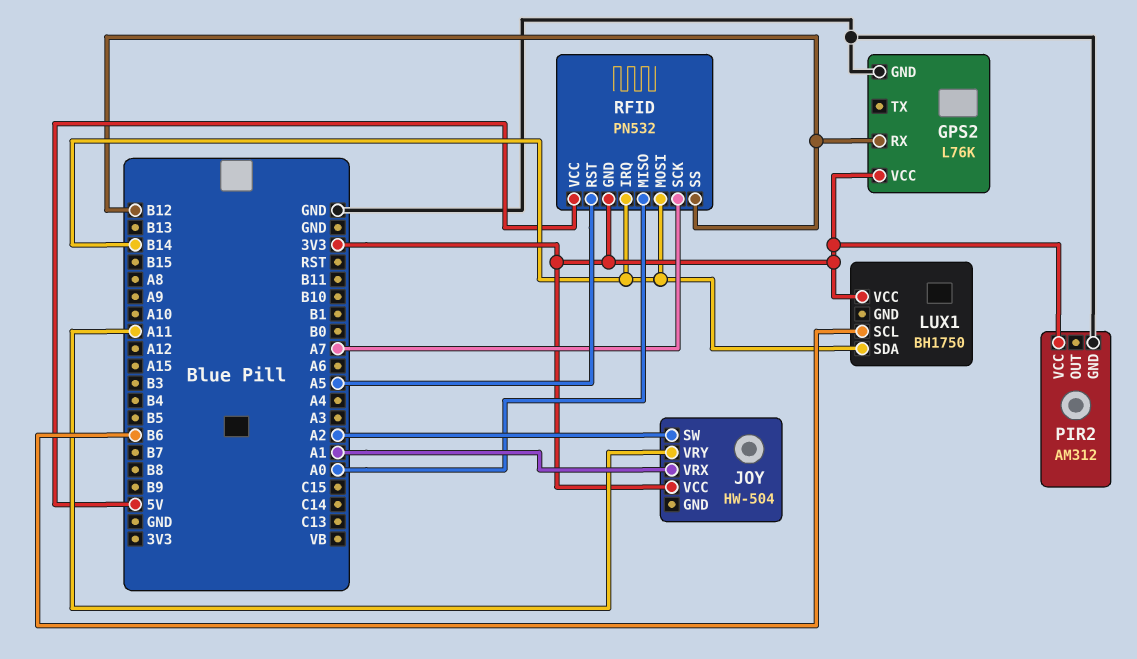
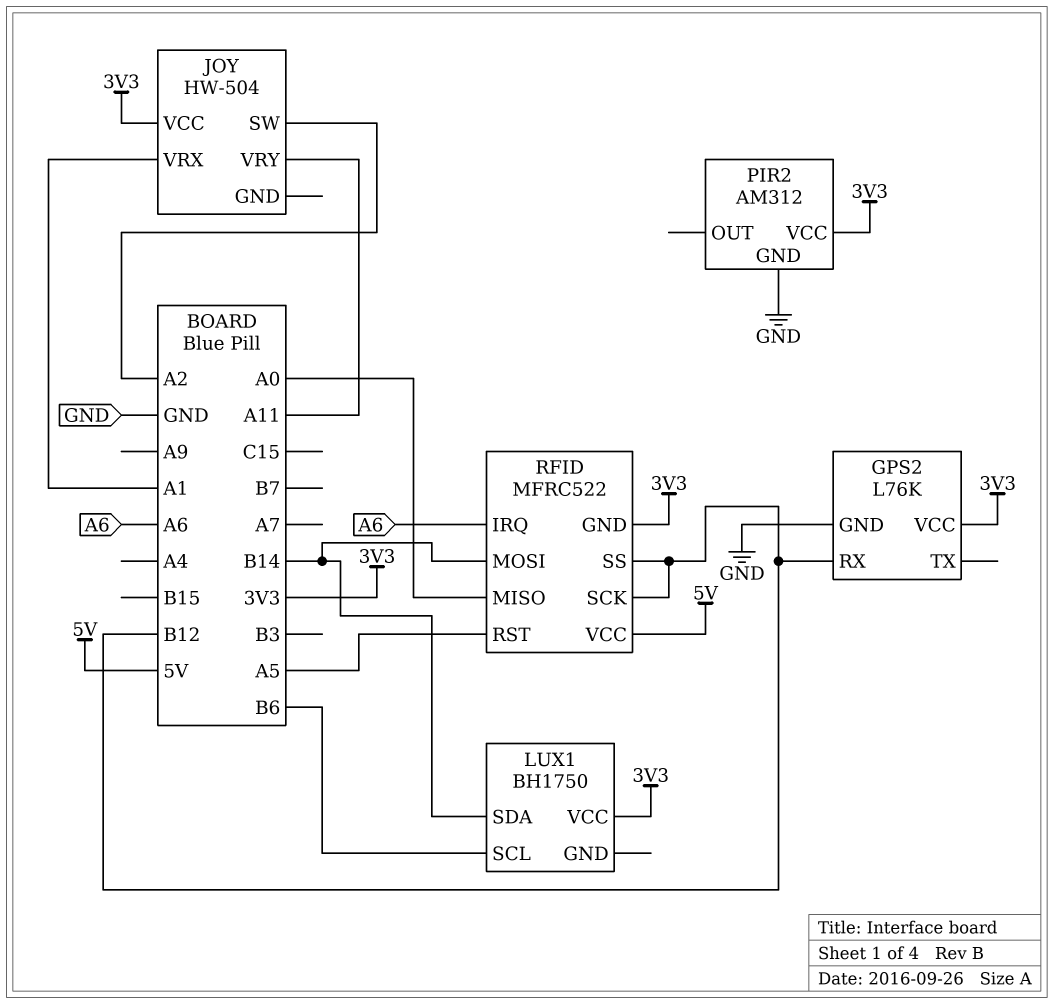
RFID: PN532 -> MFRC522
RFID pin IRQ: B14 -> A6
RFID pin SCK: A7 -> B12

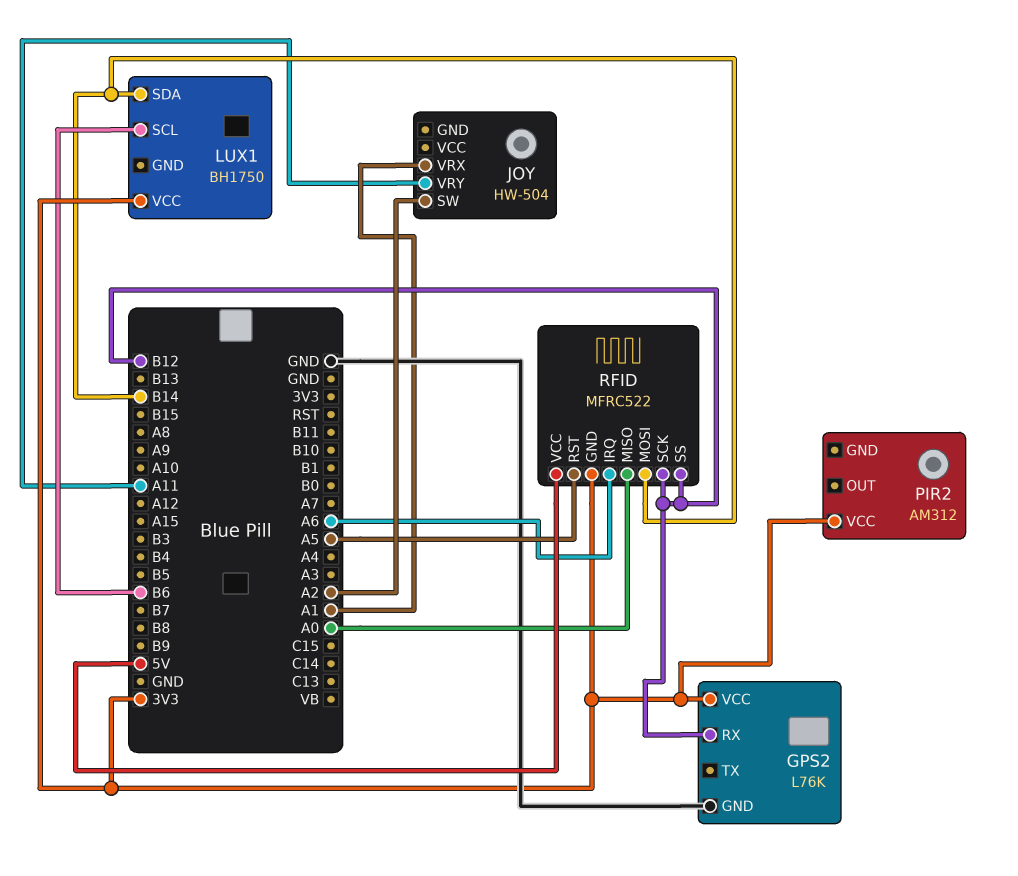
JOY pin VCC: 3V3 -> none
PIR2 pin GND: GND -> none

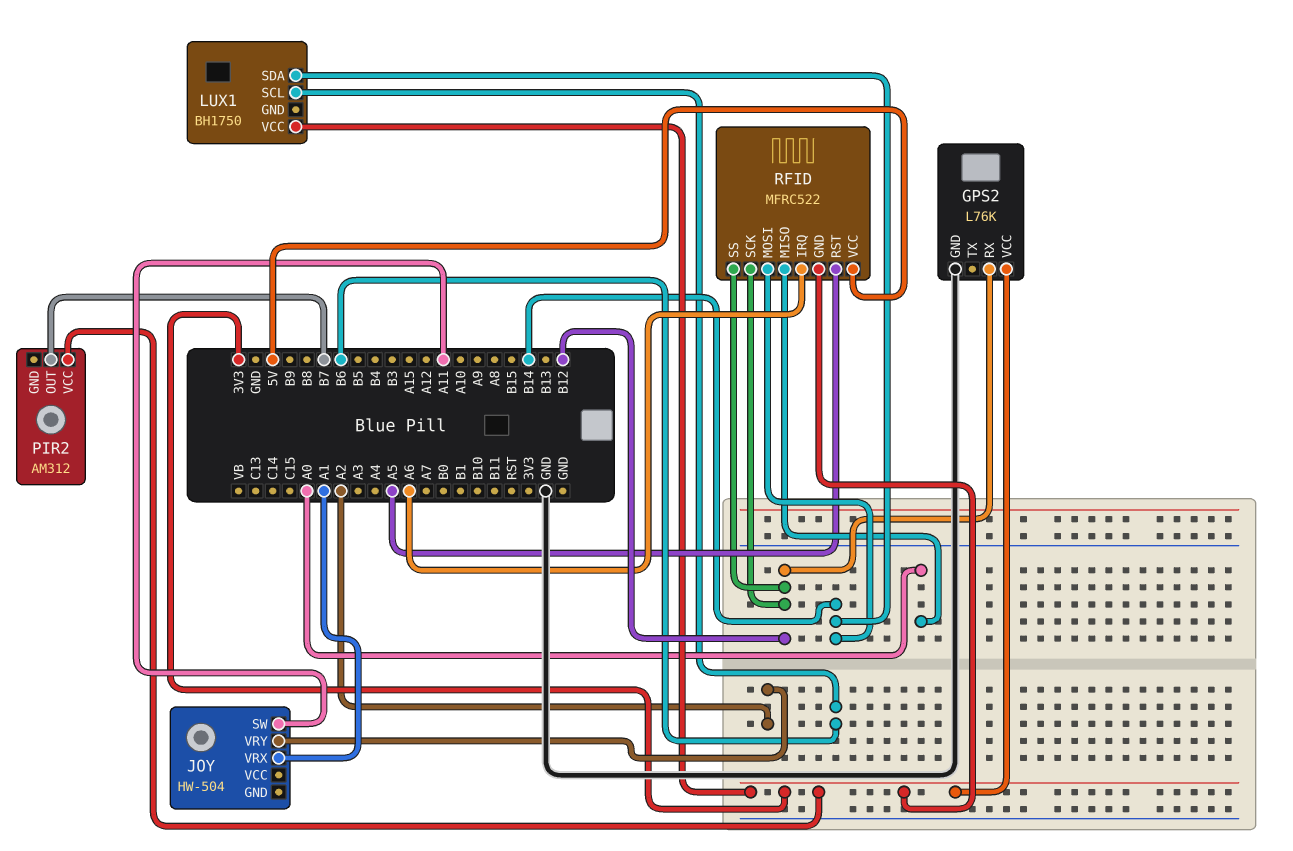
JOY pin SW: A2 -> A11
JOY pin VRY: A11 -> A2
PIR2 pin OUT: none -> B7

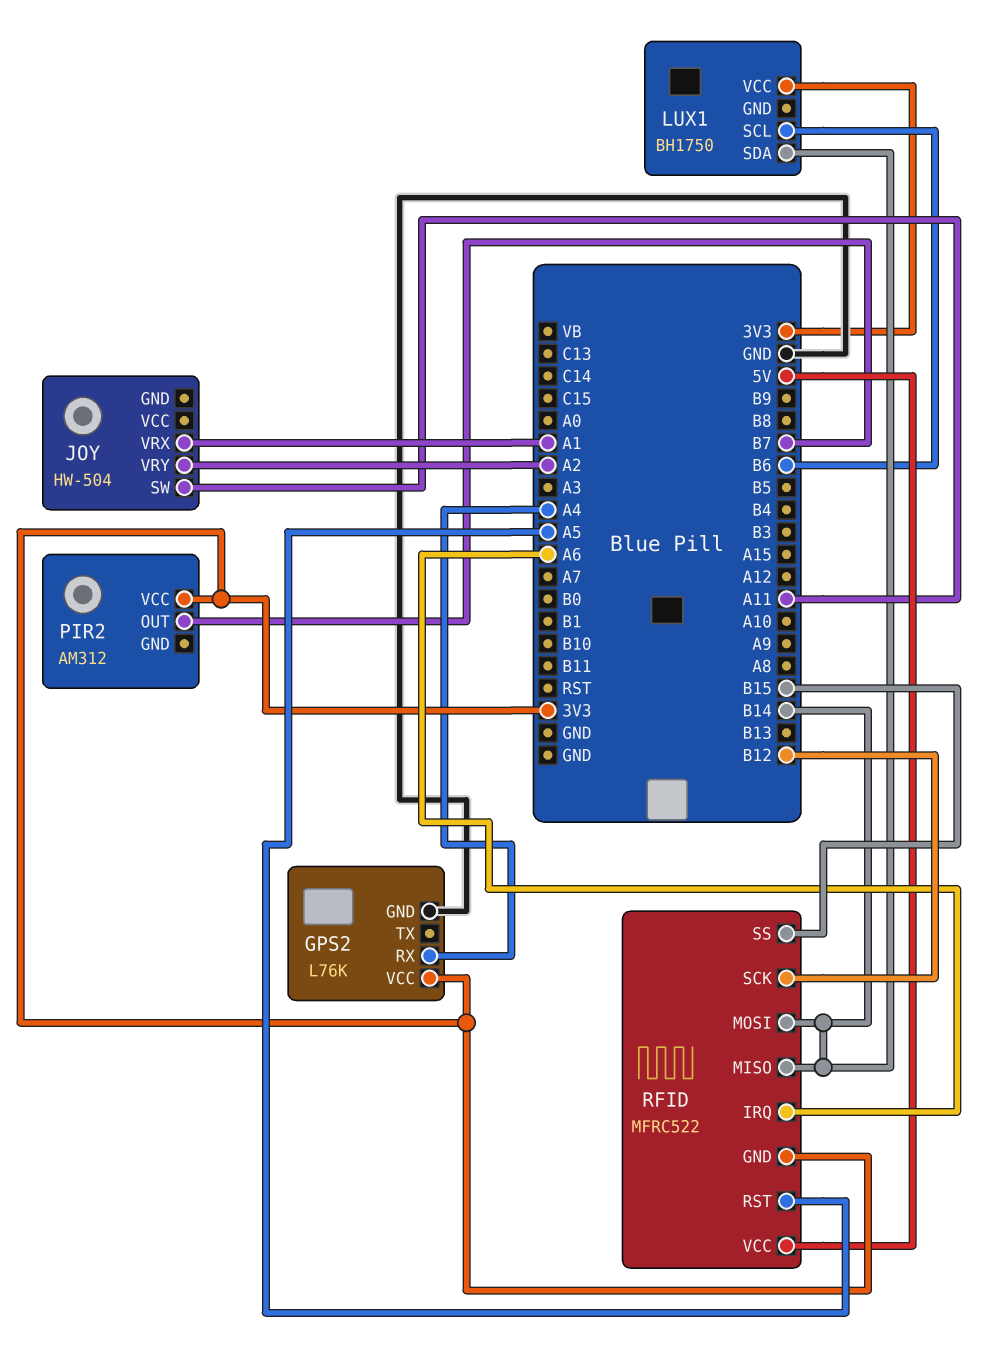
GPS2 pin RX: B12 -> A4
RFID pin MISO: A0 -> B14
RFID pin SS: B12 -> B15

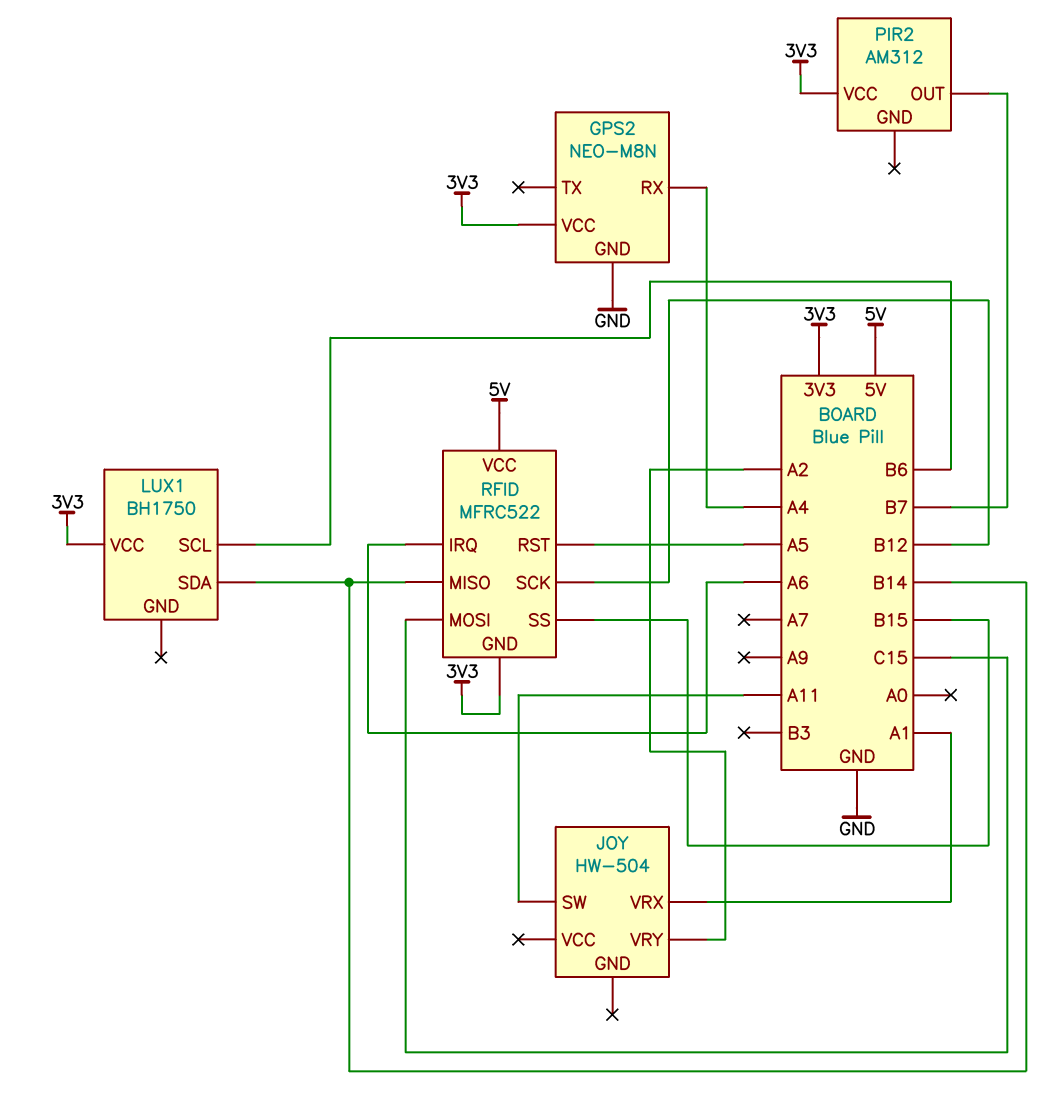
GPS2: L76K -> NEO-M8N
RFID pin MOSI: B14 -> C15

